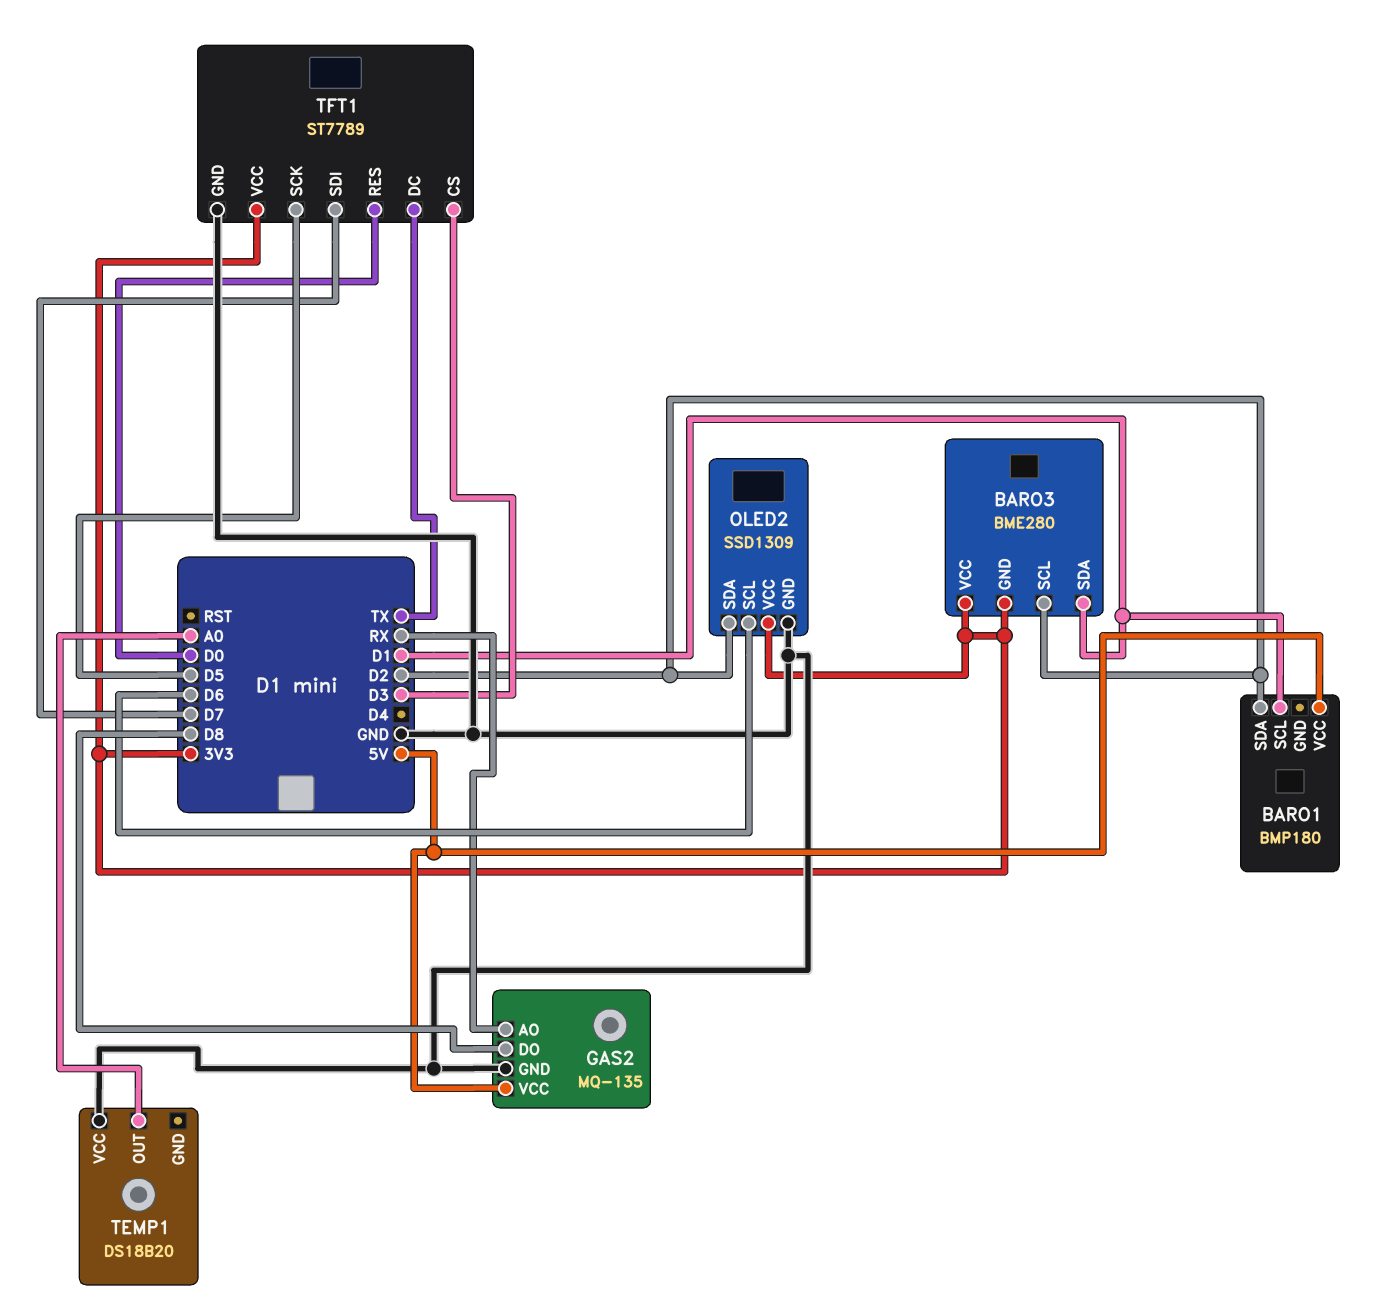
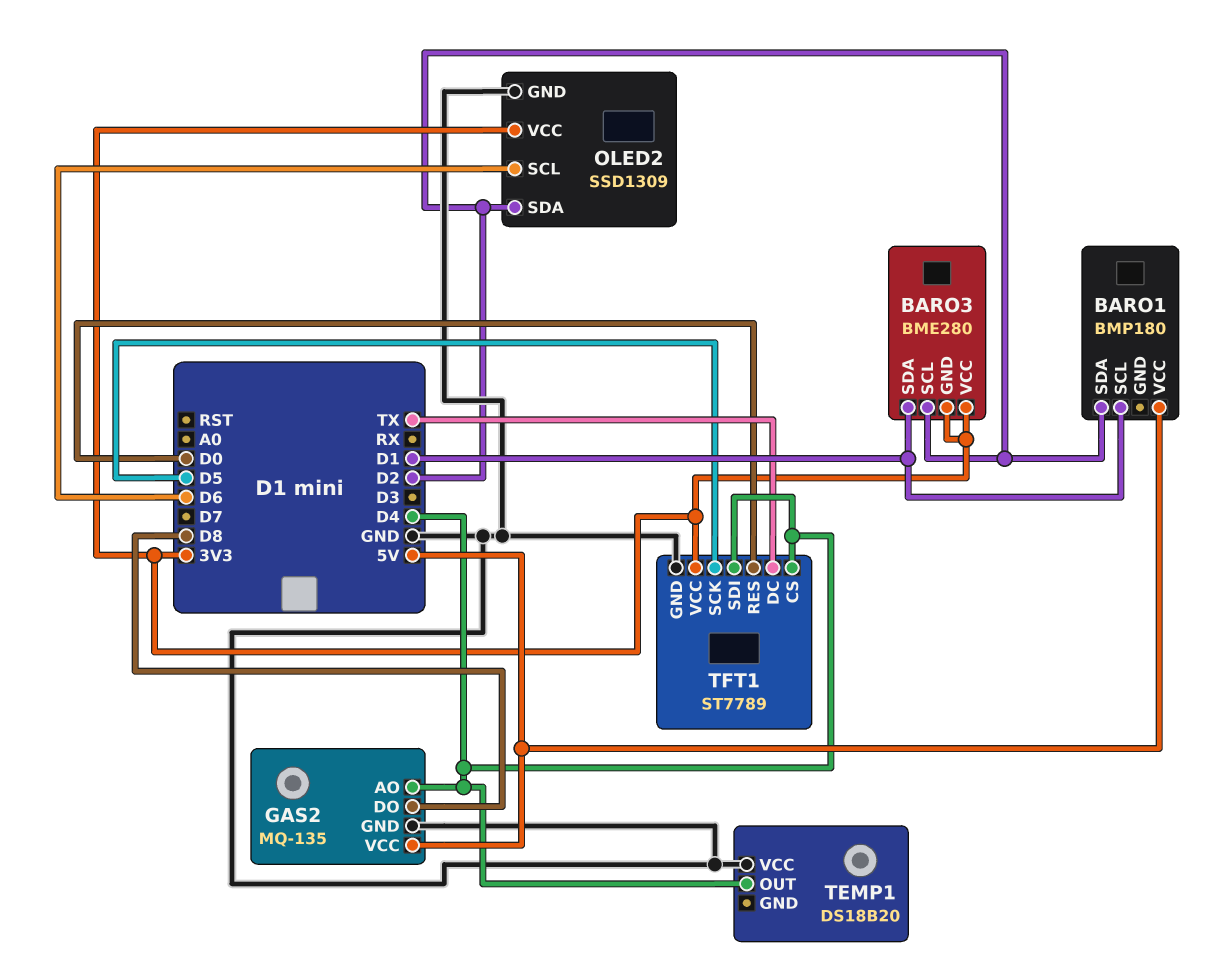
GAS2 pin AO: RX -> D4
TEMP1 pin OUT: A0 -> D4
TFT1 pin CS: D3 -> D4
TFT1 pin SDI: D7 -> D4

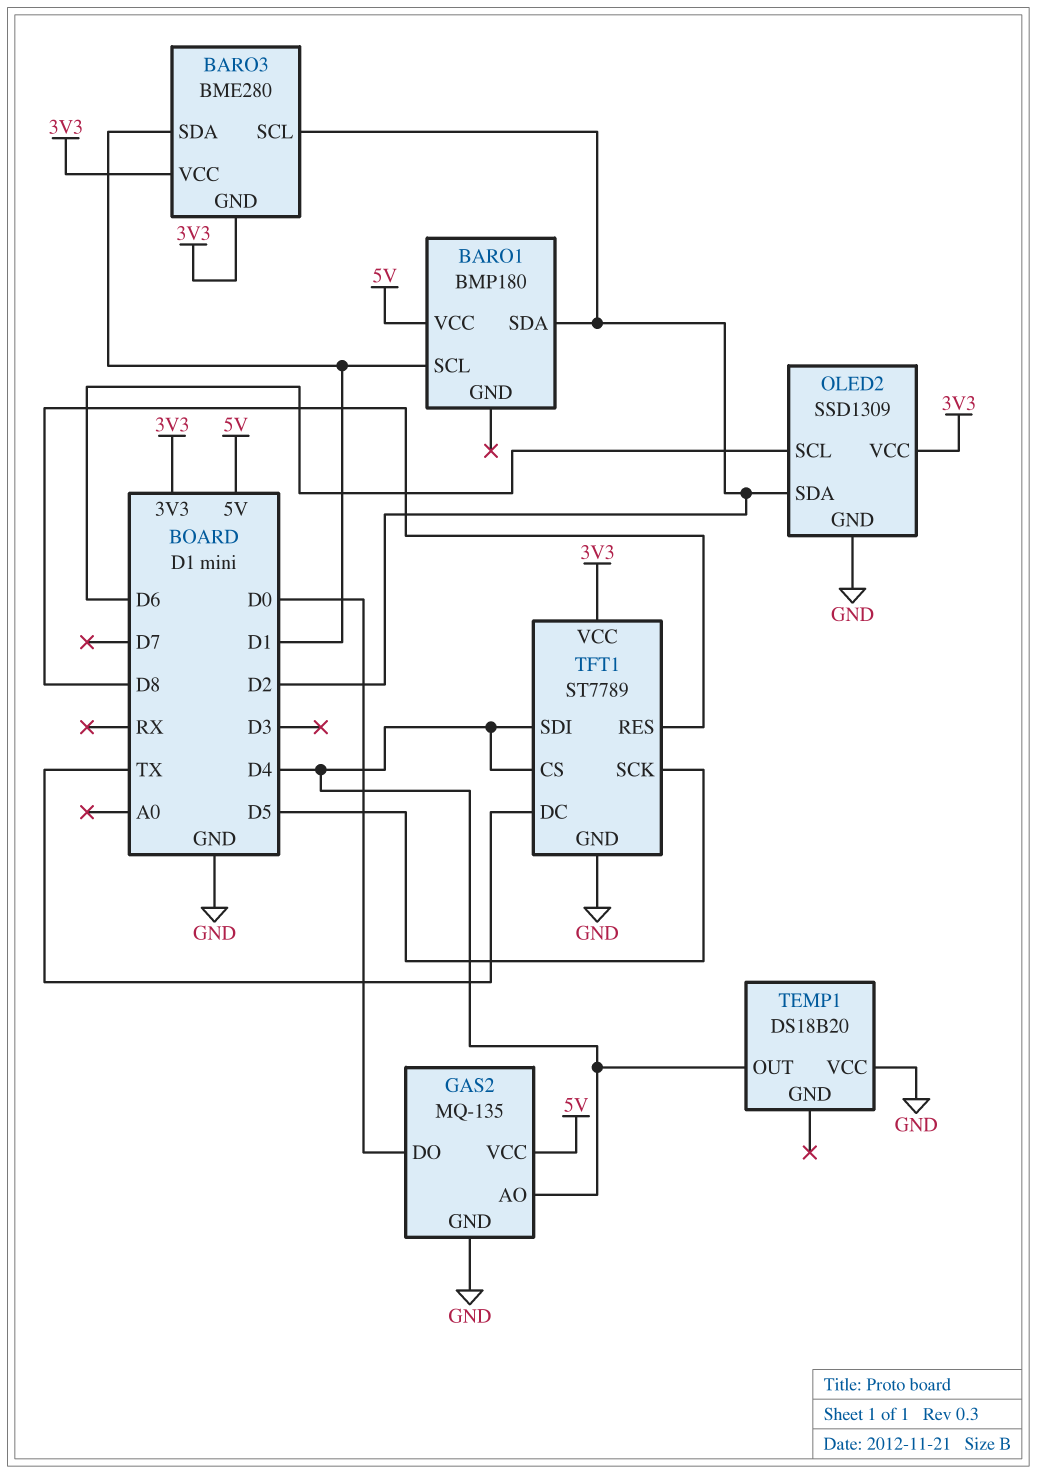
GAS2 pin DO: D8 -> D0
TFT1 pin RES: D0 -> D8

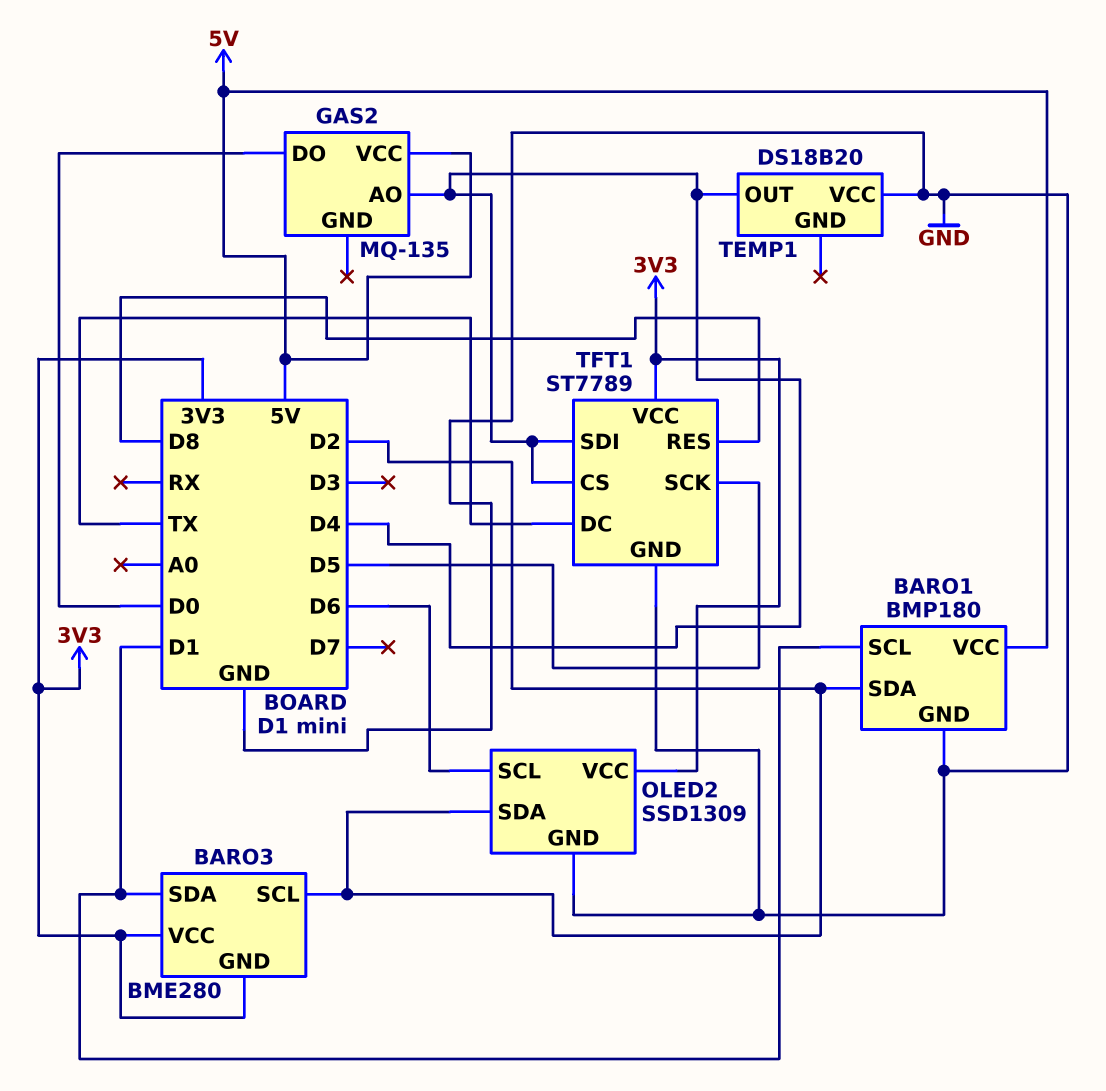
BARO1 pin GND: none -> GND
GAS2 pin GND: GND -> none

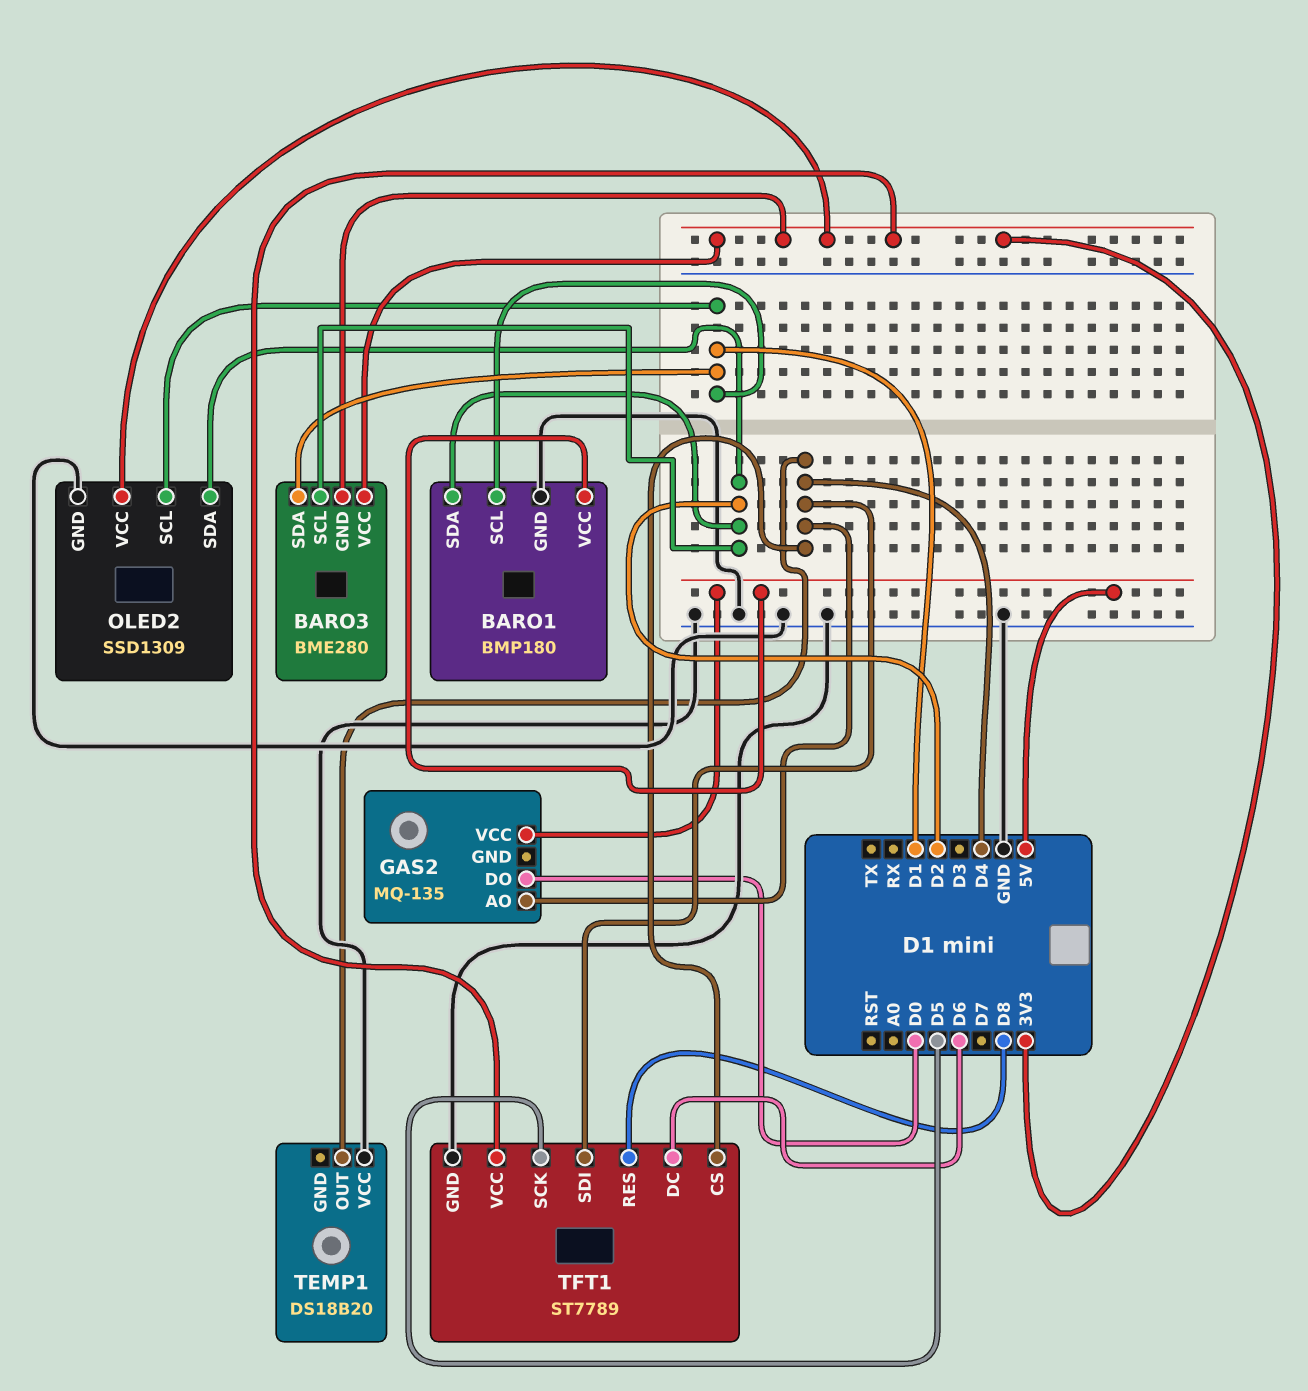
OLED2 pin SCL: D6 -> D1
TFT1 pin DC: TX -> D6

